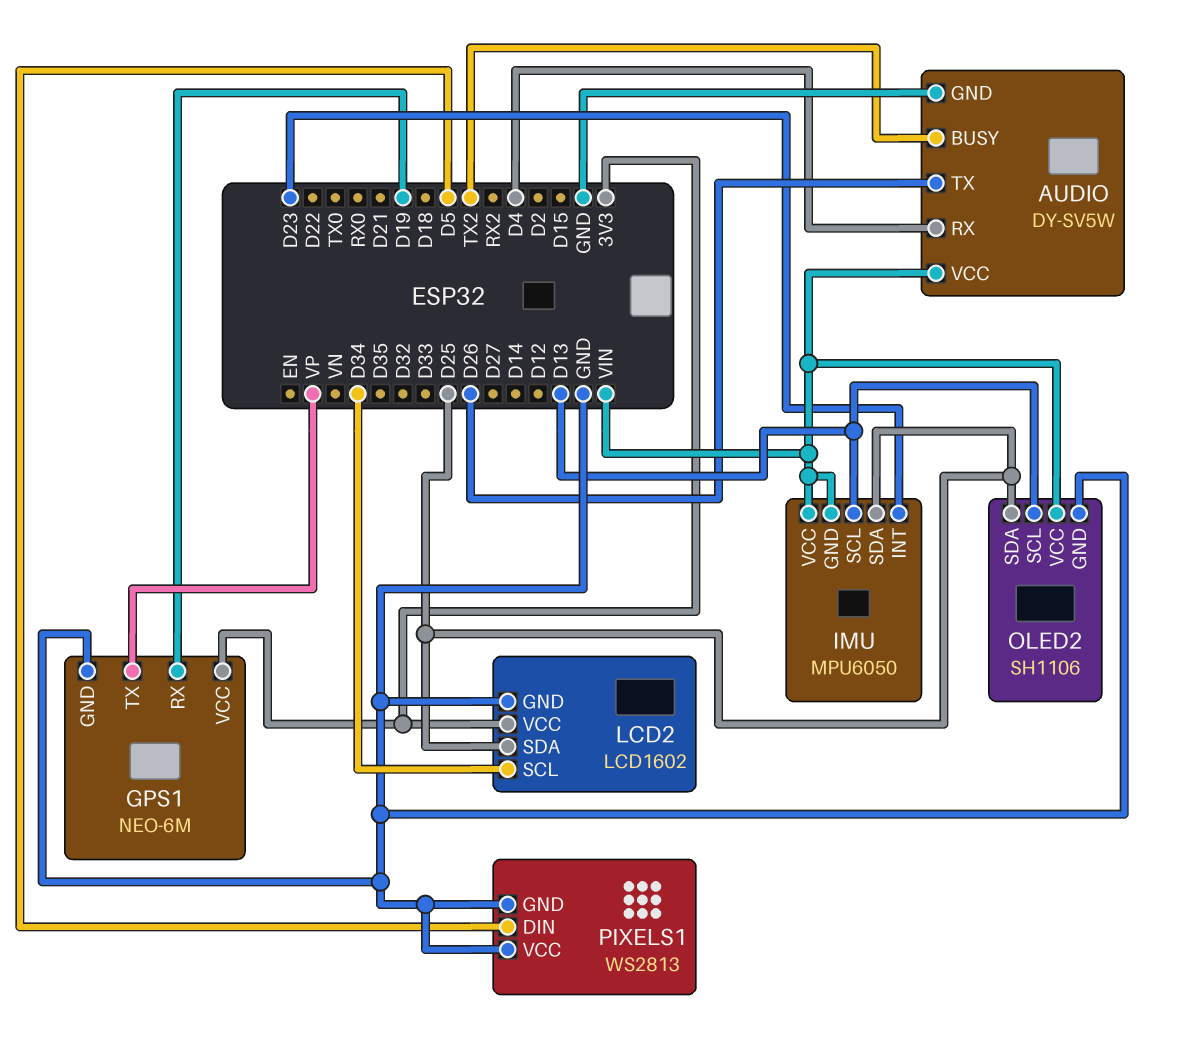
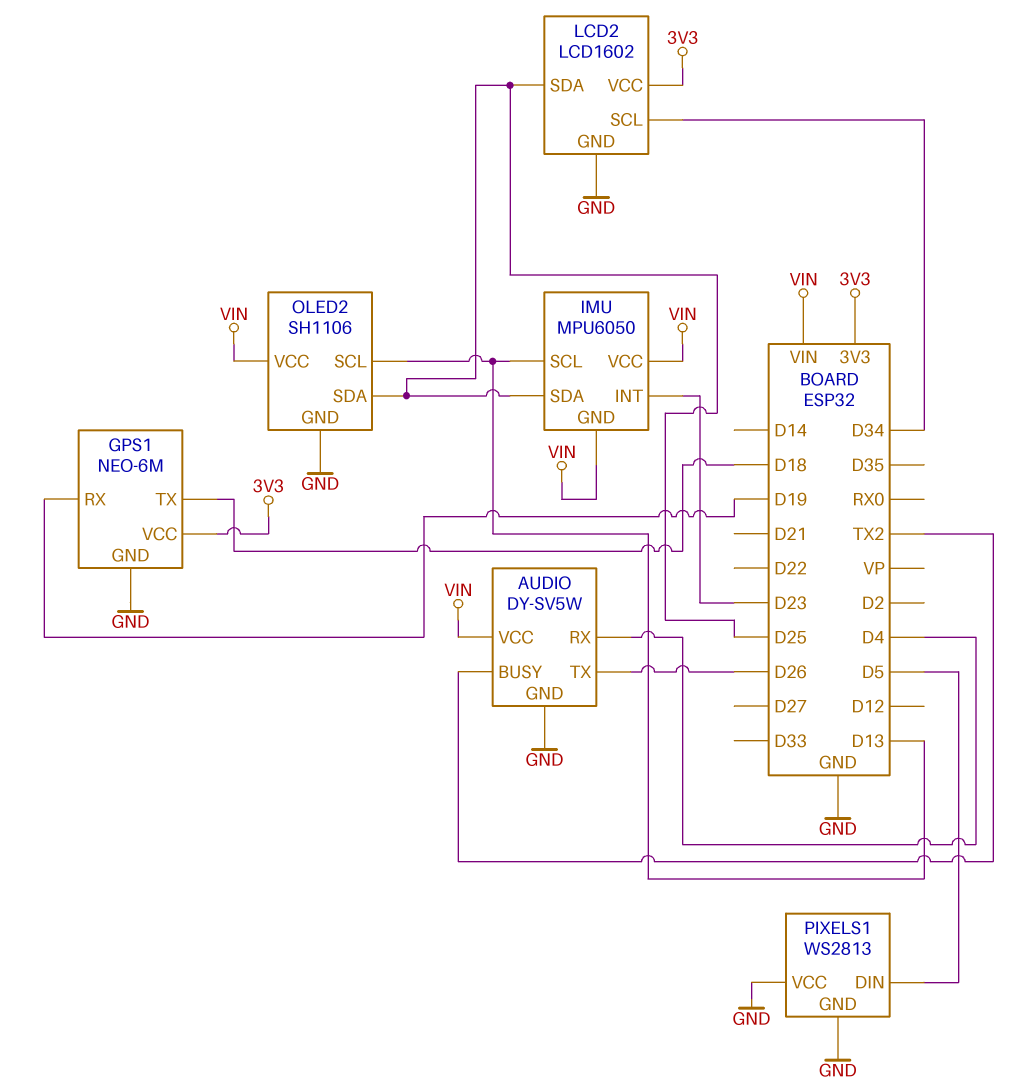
GPS1 pin TX: VP -> D18

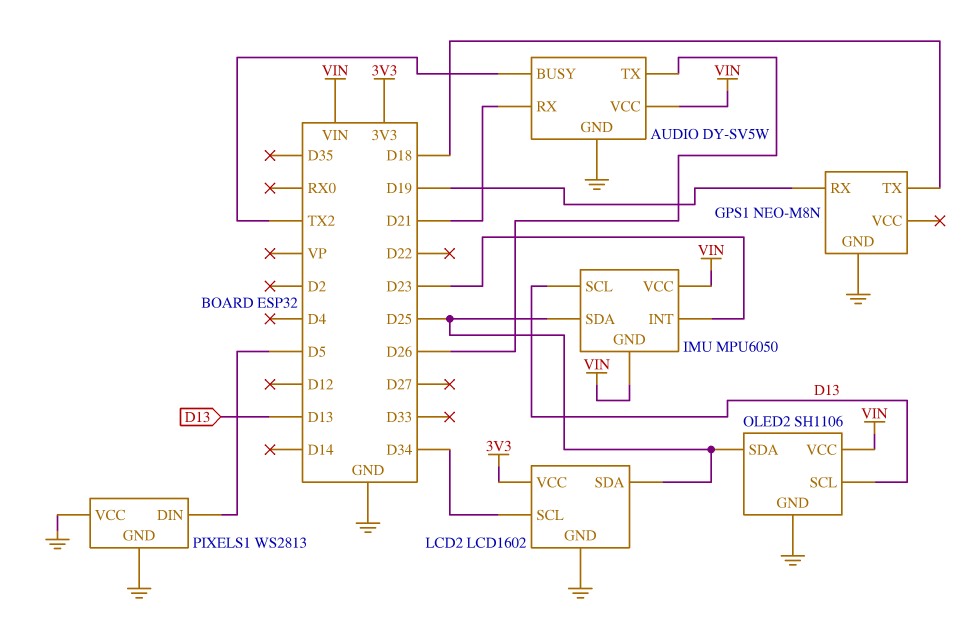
AUDIO pin RX: D4 -> D21
GPS1: NEO-6M -> NEO-M8N
GPS1 pin VCC: 3V3 -> none

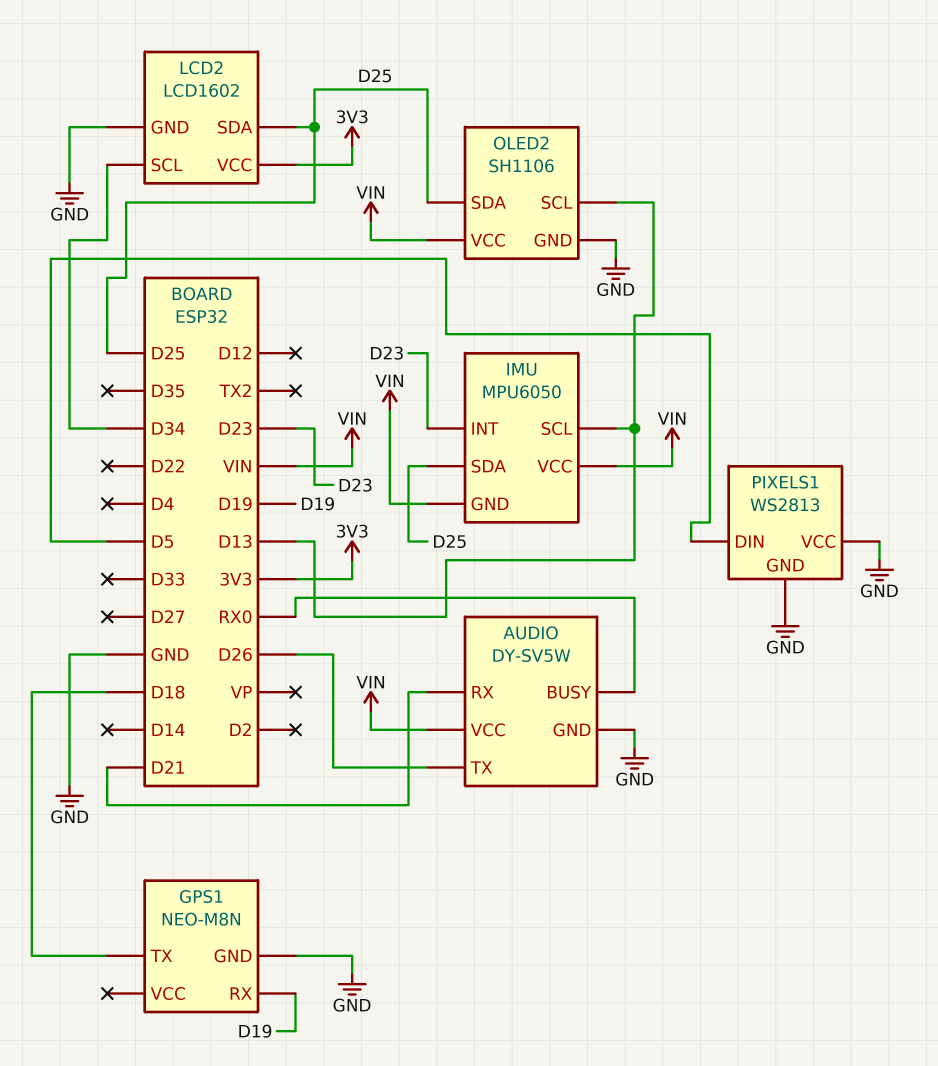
AUDIO pin BUSY: TX2 -> RX0

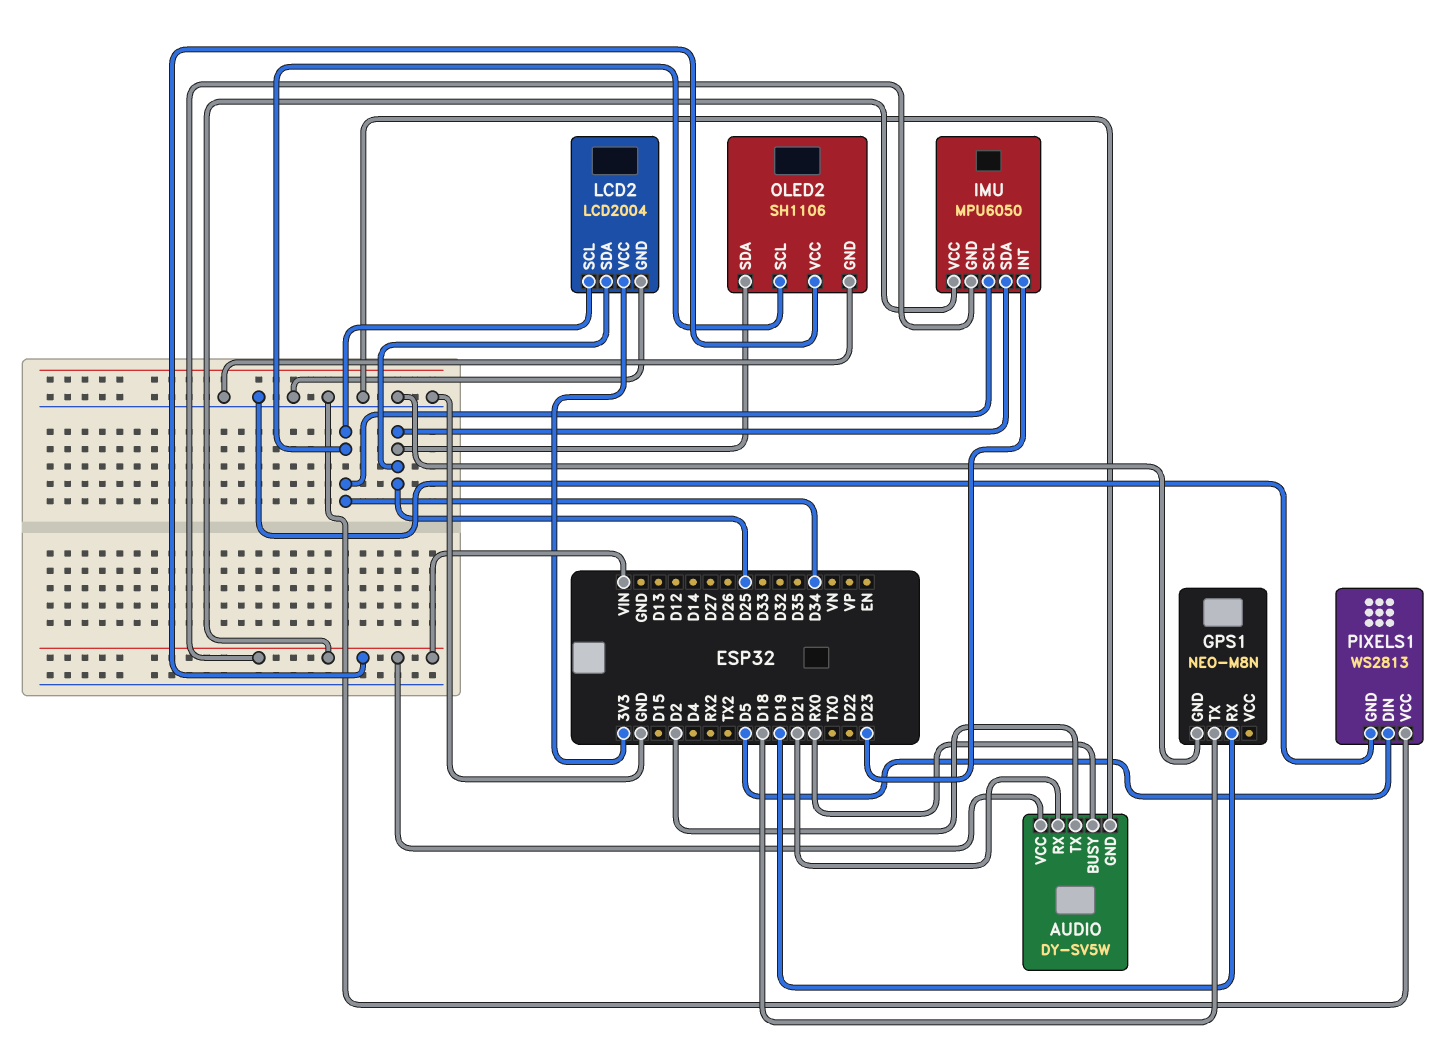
AUDIO pin TX: D26 -> D2
IMU pin SCL: D13 -> D34
LCD2: LCD1602 -> LCD2004
OLED2 pin SCL: D13 -> D34

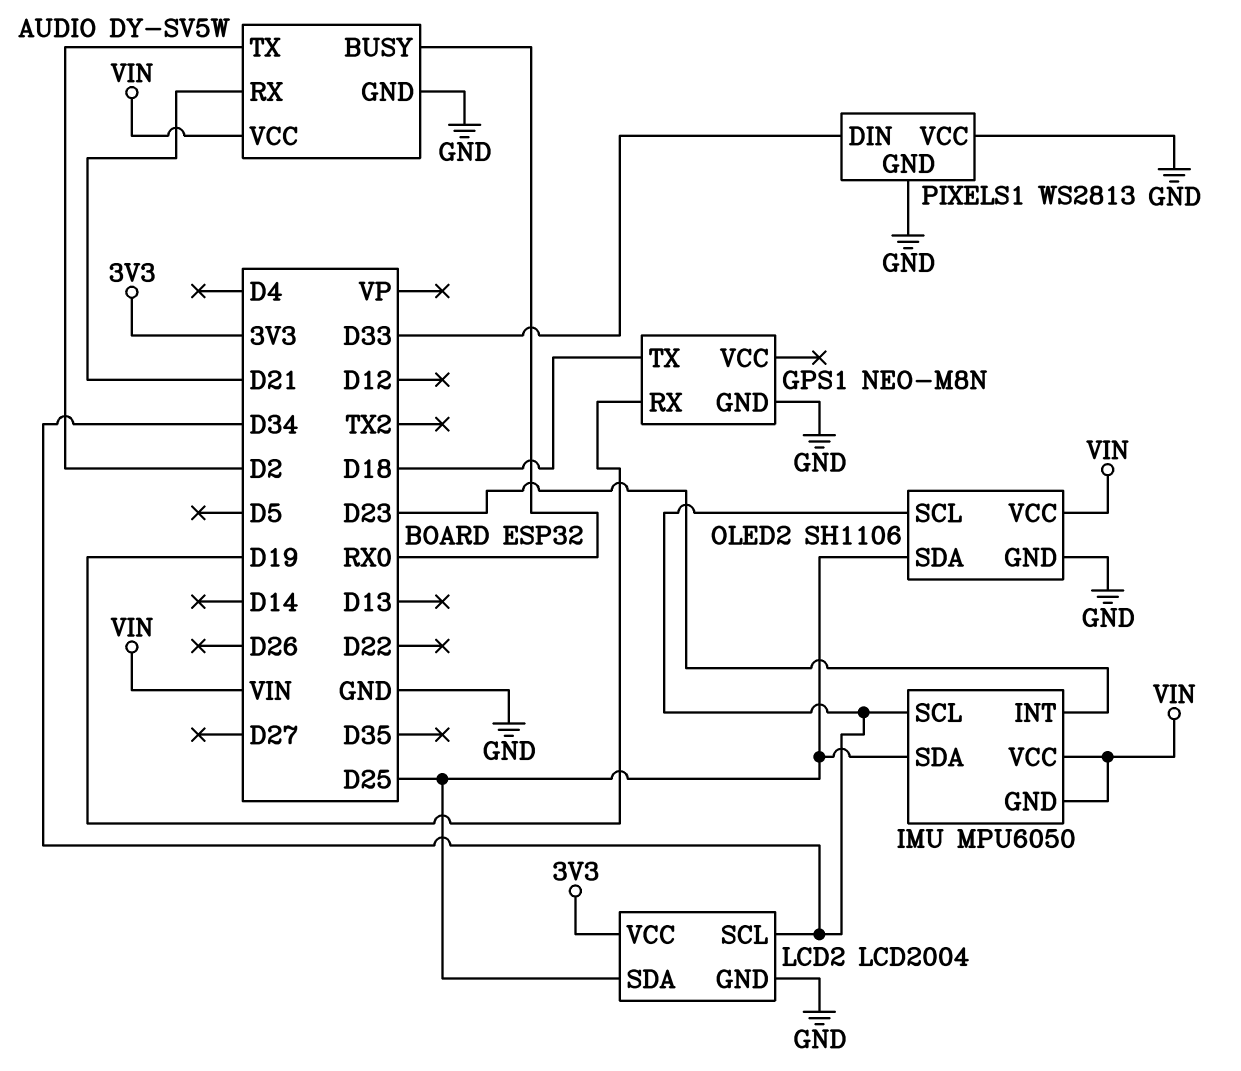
PIXELS1 pin DIN: D5 -> D33

